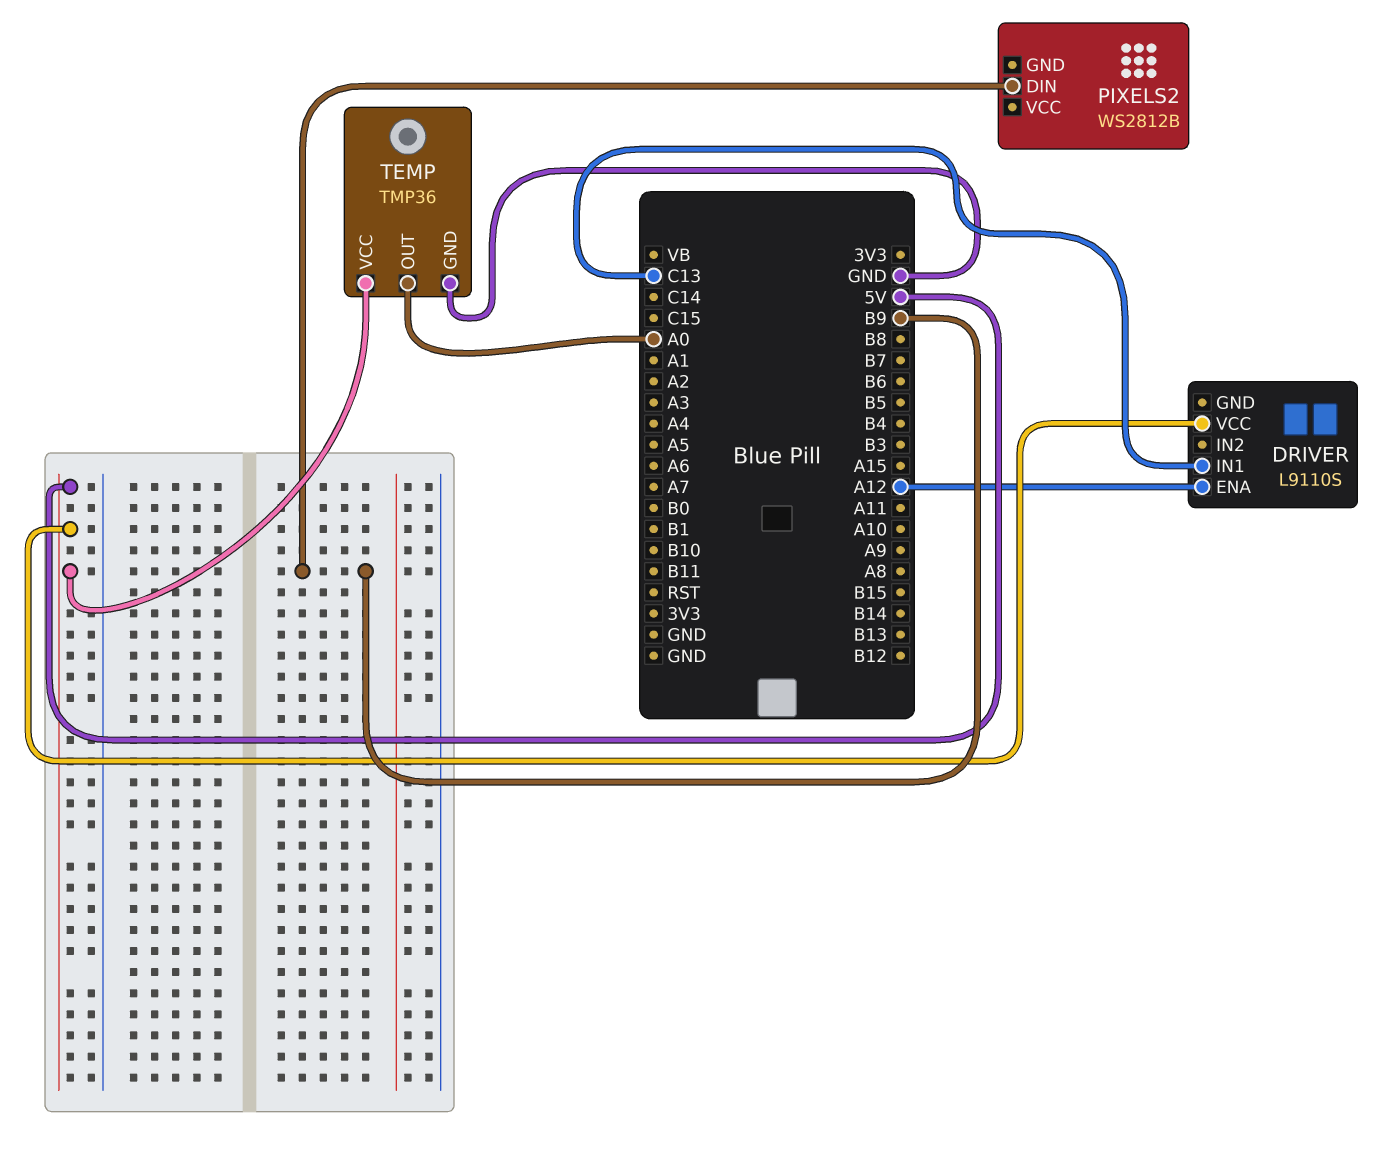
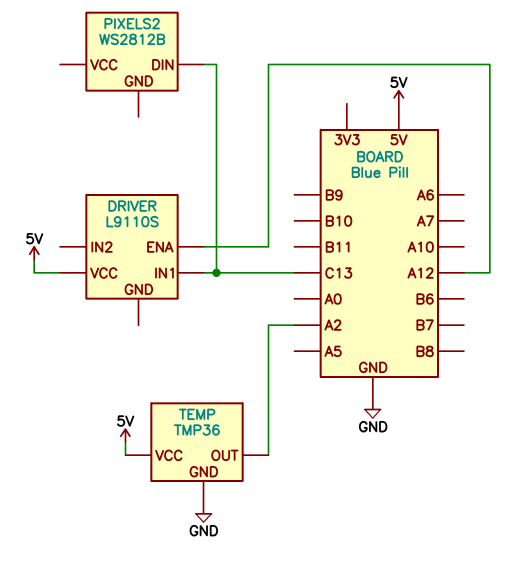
PIXELS2 pin DIN: B9 -> C13
TEMP pin OUT: A0 -> A2

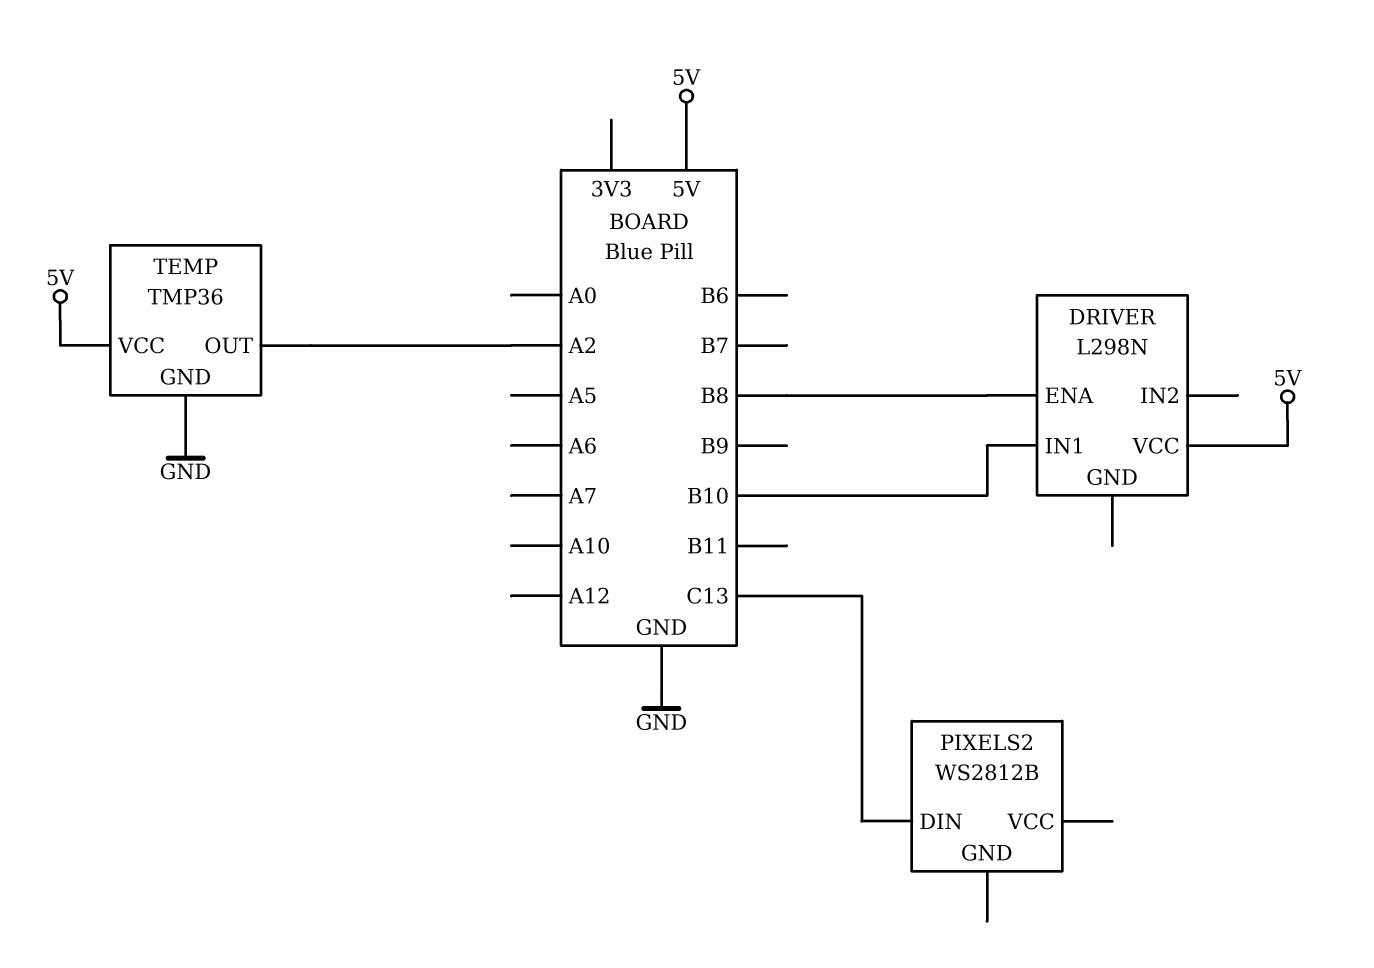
DRIVER: L9110S -> L298N
DRIVER pin ENA: A12 -> B8
DRIVER pin IN1: C13 -> B10

